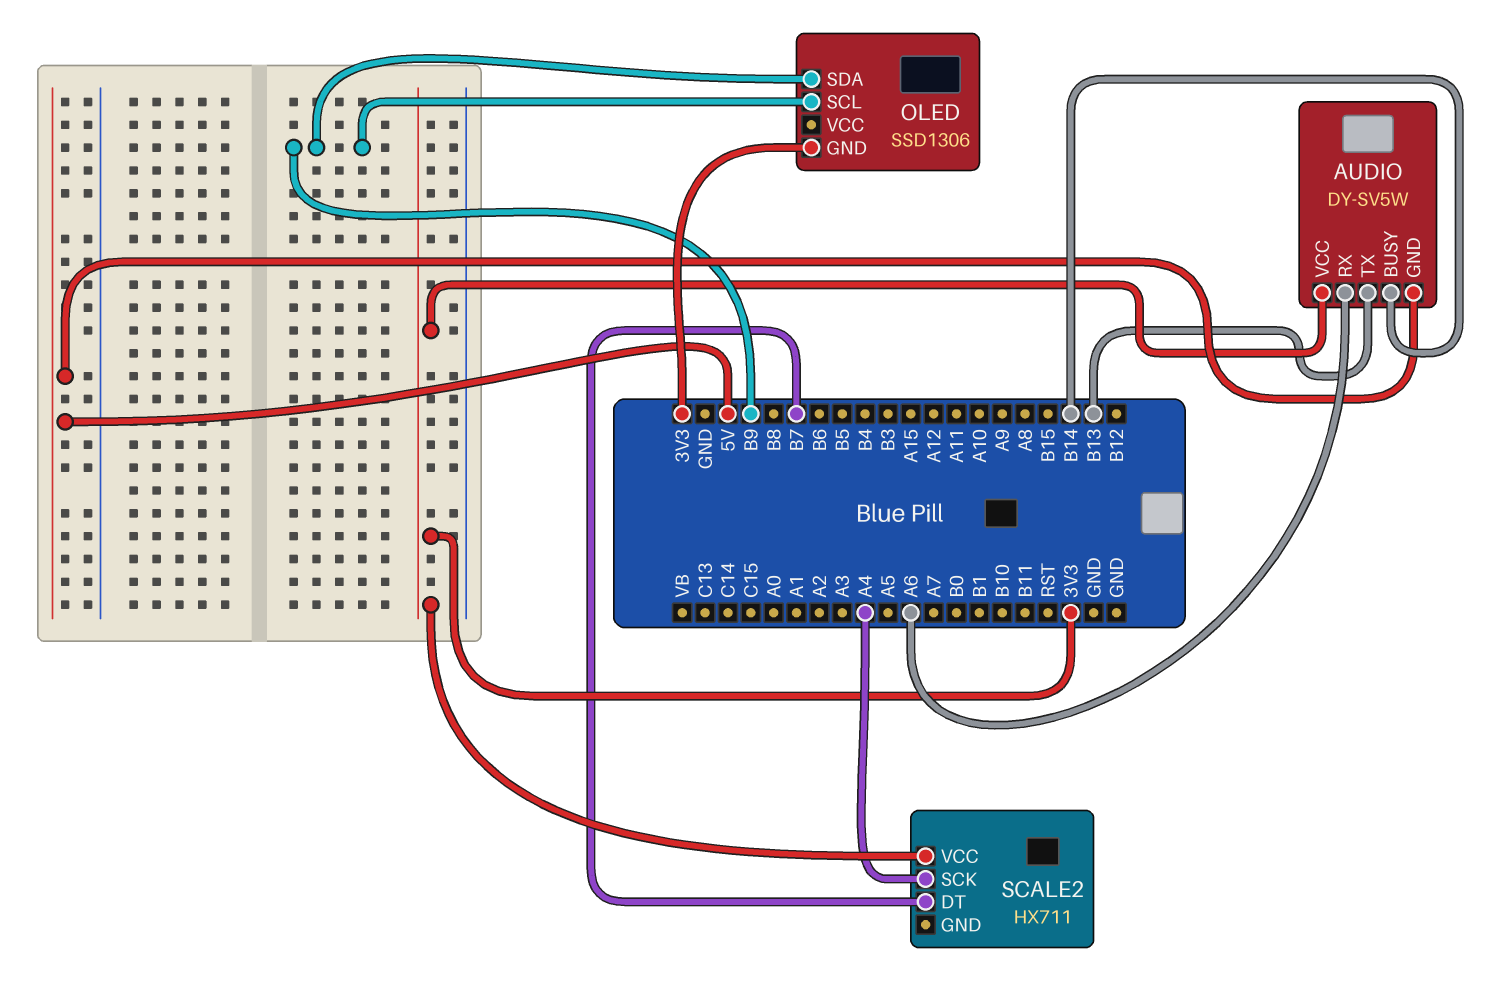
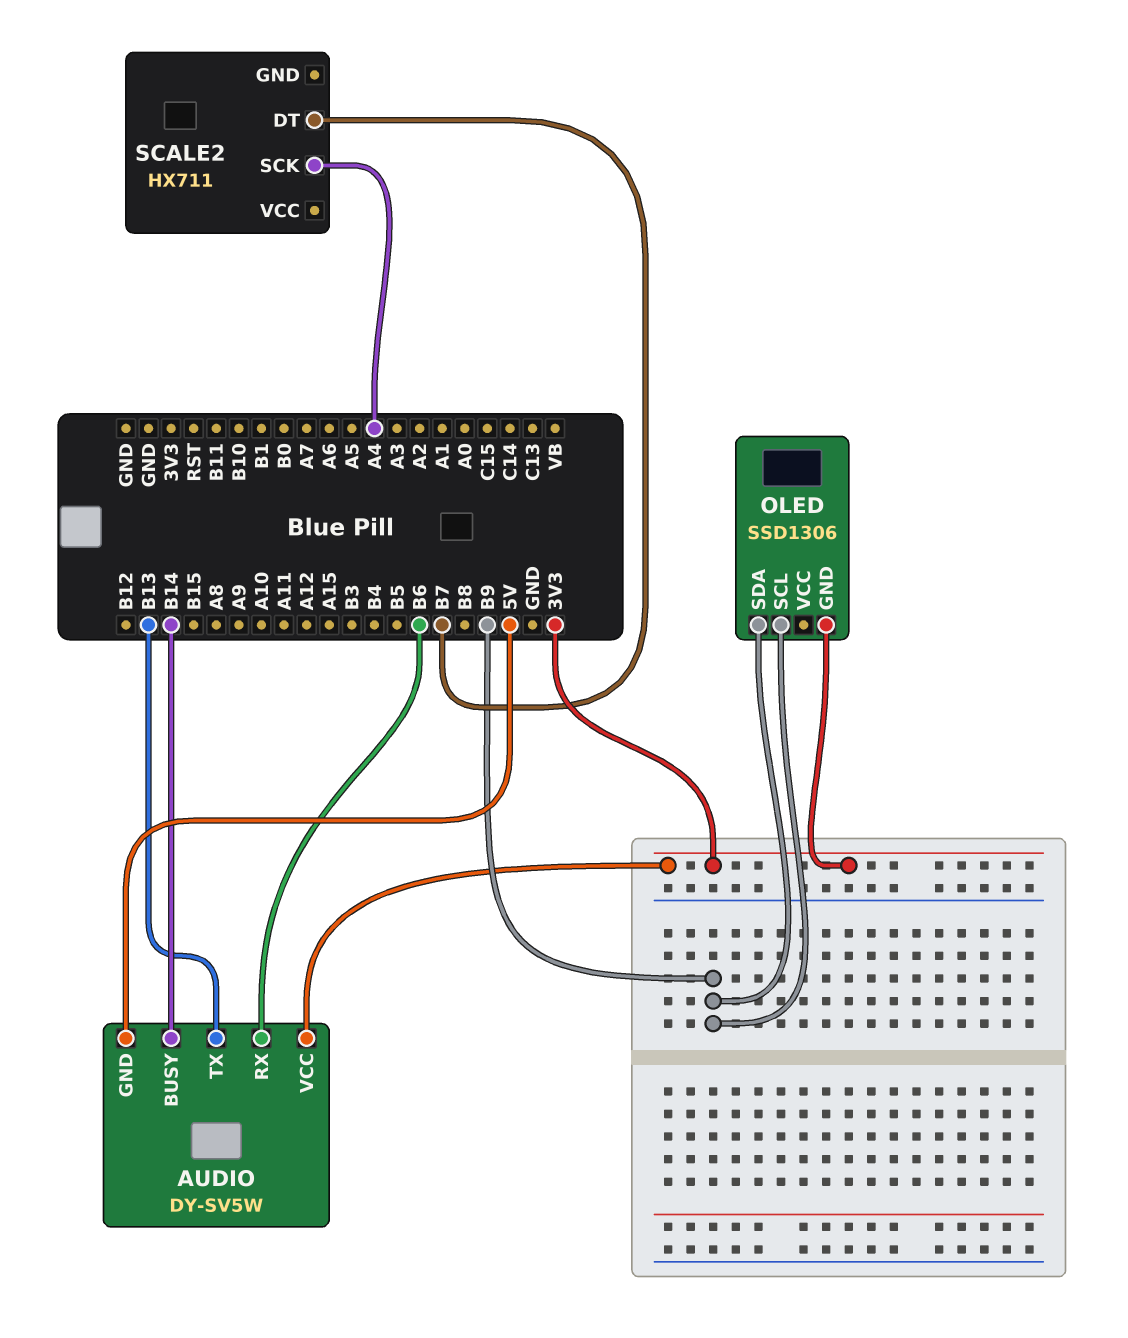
AUDIO pin RX: A6 -> B6
SCALE2 pin VCC: 3V3 -> none

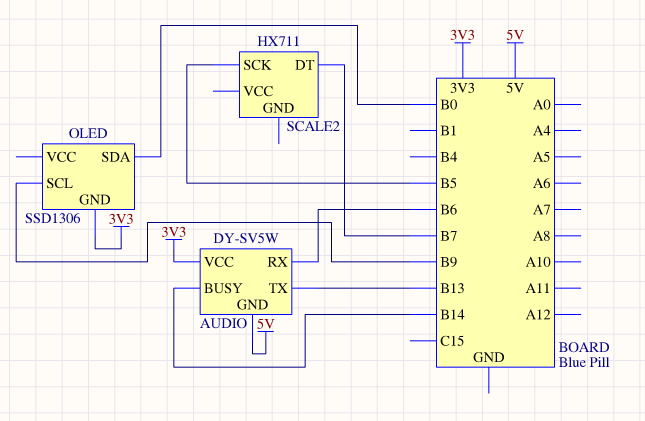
OLED pin SDA: B9 -> B0
SCALE2 pin SCK: A4 -> B5

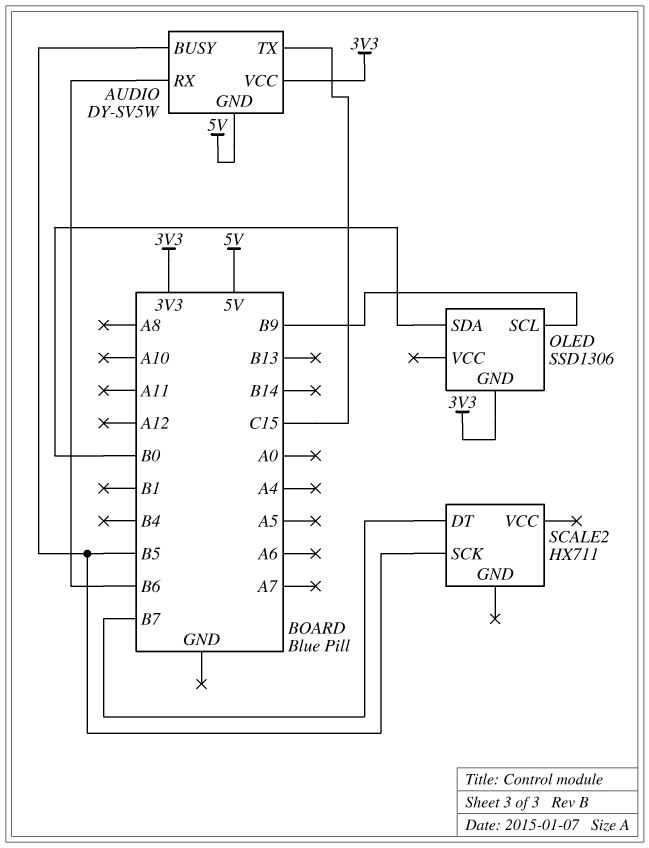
AUDIO pin BUSY: B14 -> B5
AUDIO pin TX: B13 -> C15

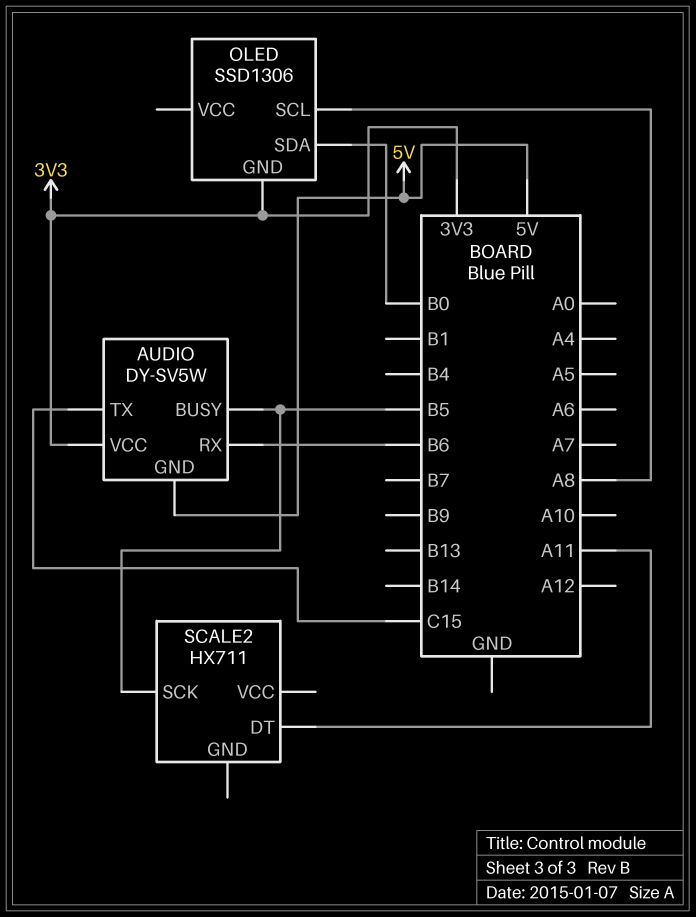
OLED pin SCL: B9 -> A8
SCALE2 pin DT: B7 -> A11

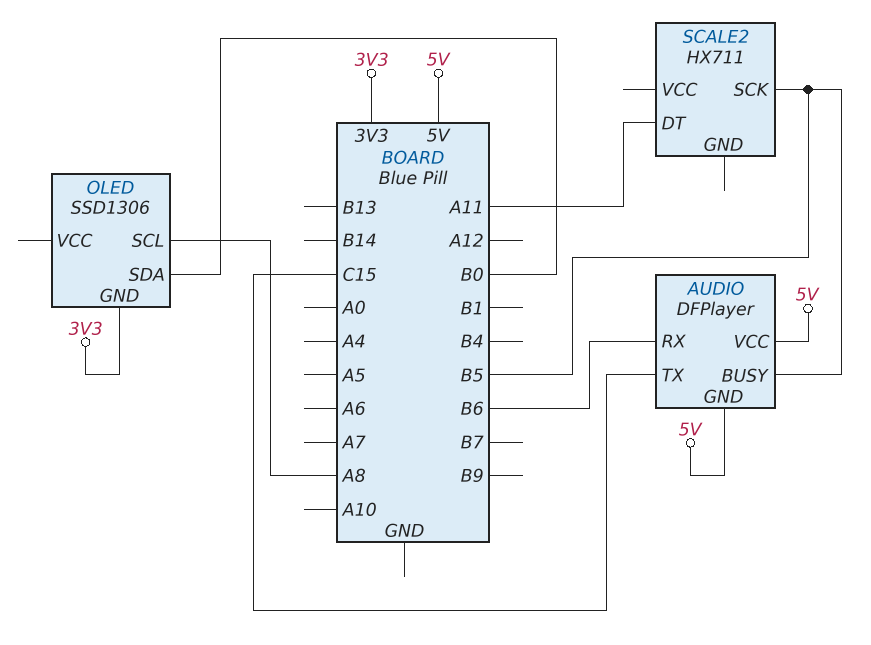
AUDIO: DY-SV5W -> DFPlayer
AUDIO pin VCC: 3V3 -> 5V

